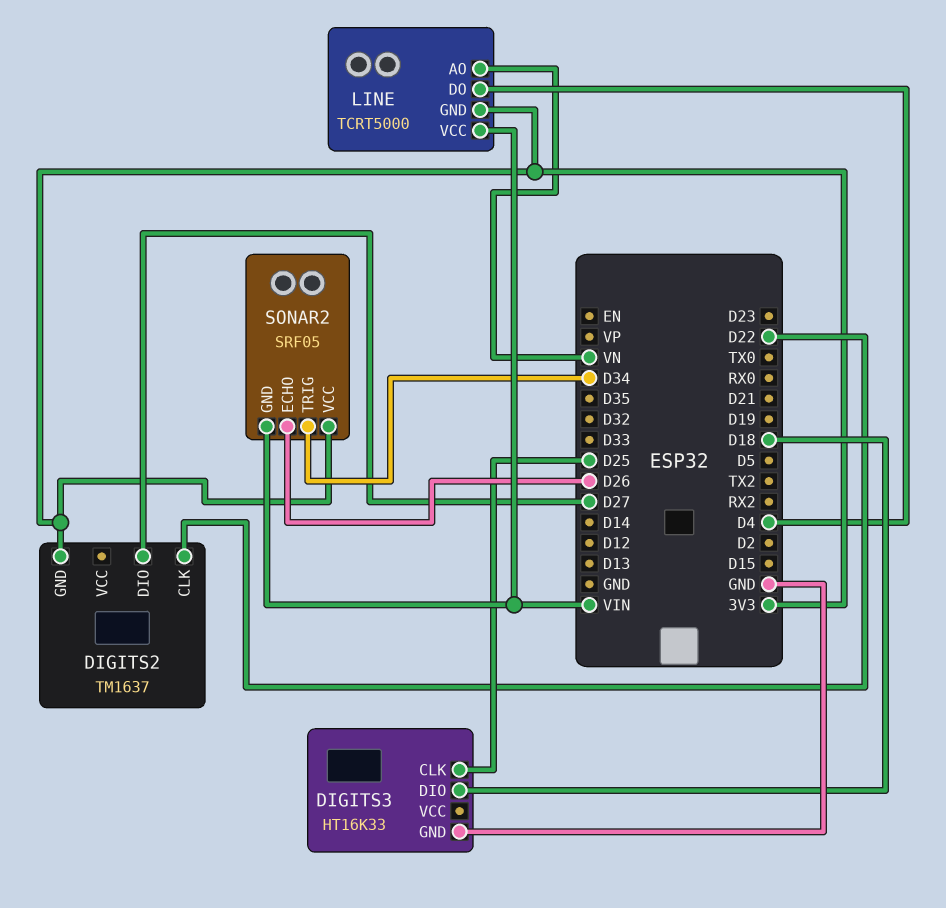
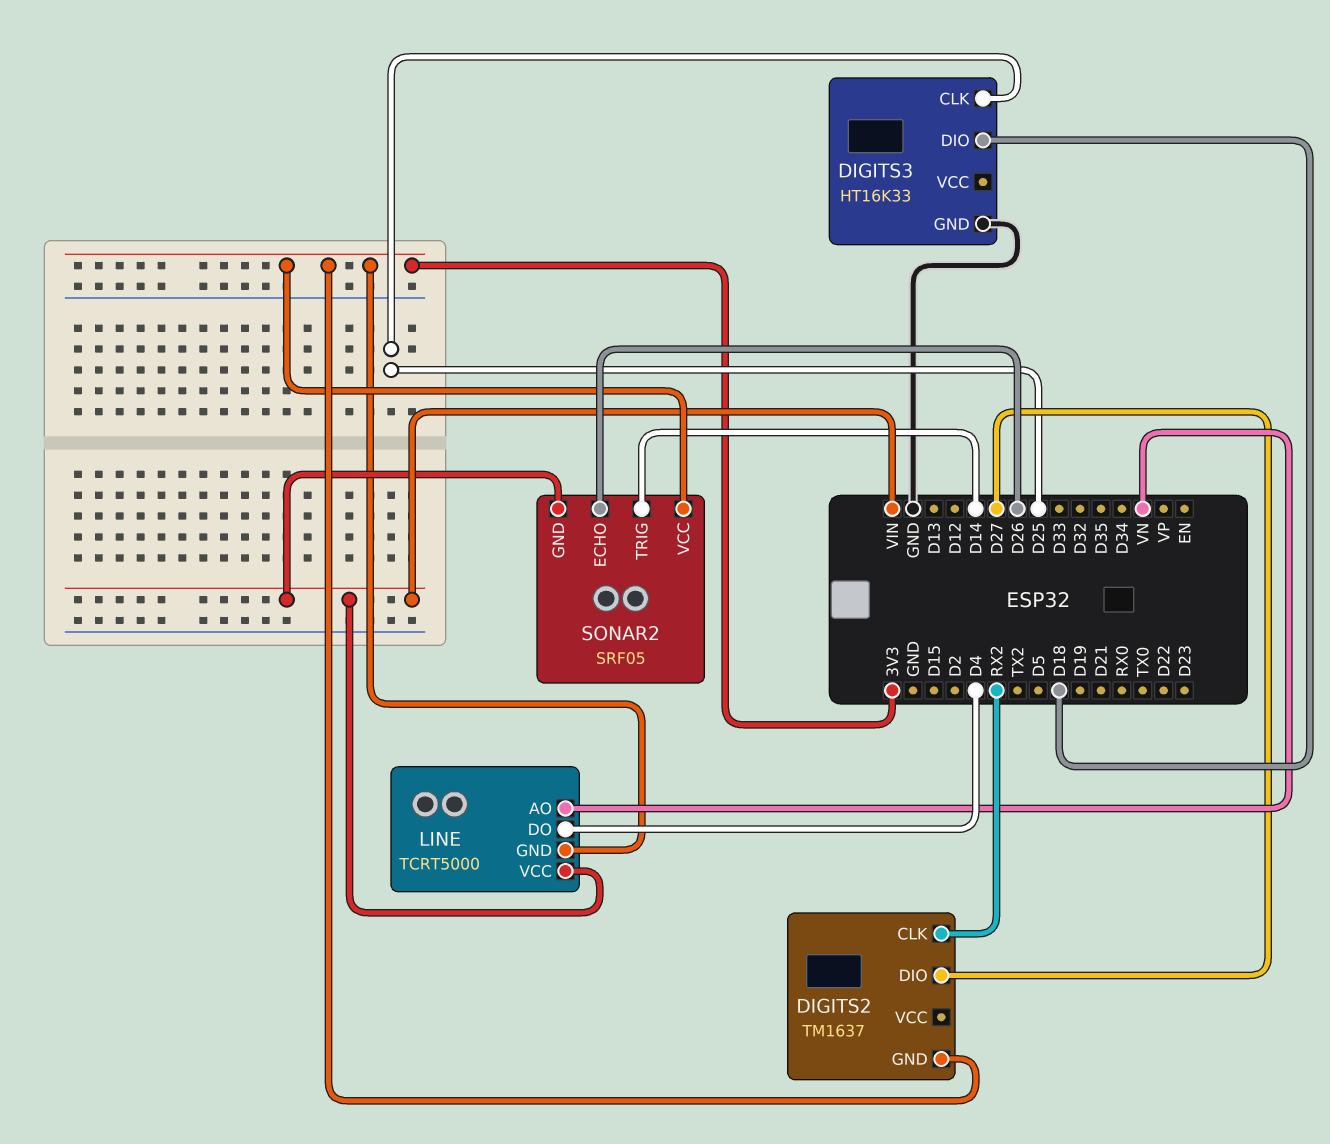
DIGITS2 pin CLK: D22 -> RX2
SONAR2 pin TRIG: D34 -> D14

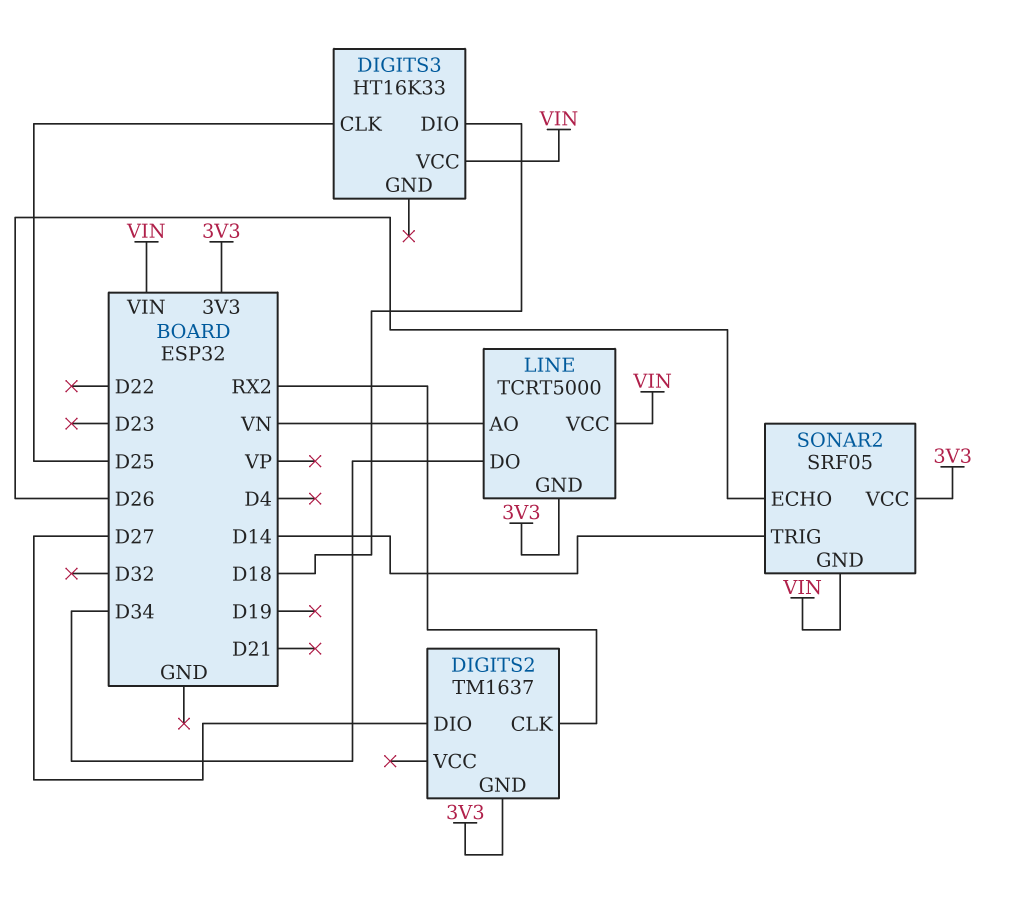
DIGITS3 pin GND: GND -> none
DIGITS3 pin VCC: none -> VIN
LINE pin DO: D4 -> D34

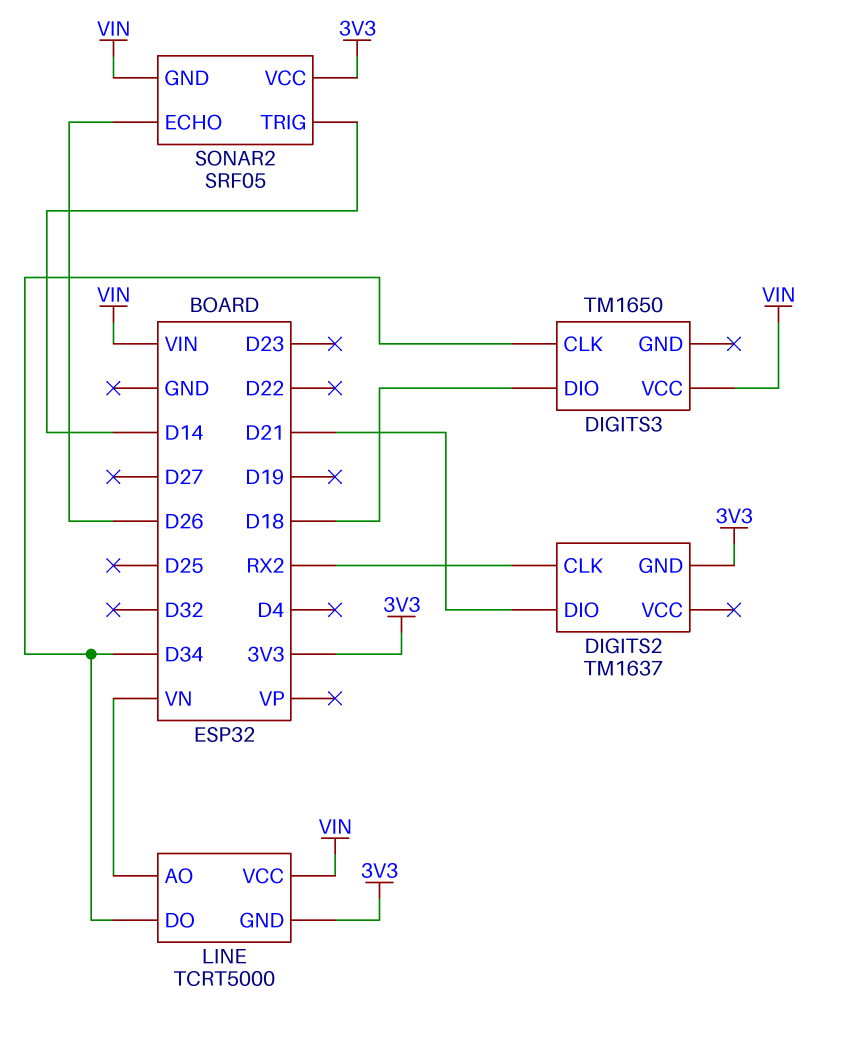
DIGITS2 pin DIO: D27 -> D21
DIGITS3: HT16K33 -> TM1650
DIGITS3 pin CLK: D25 -> D34

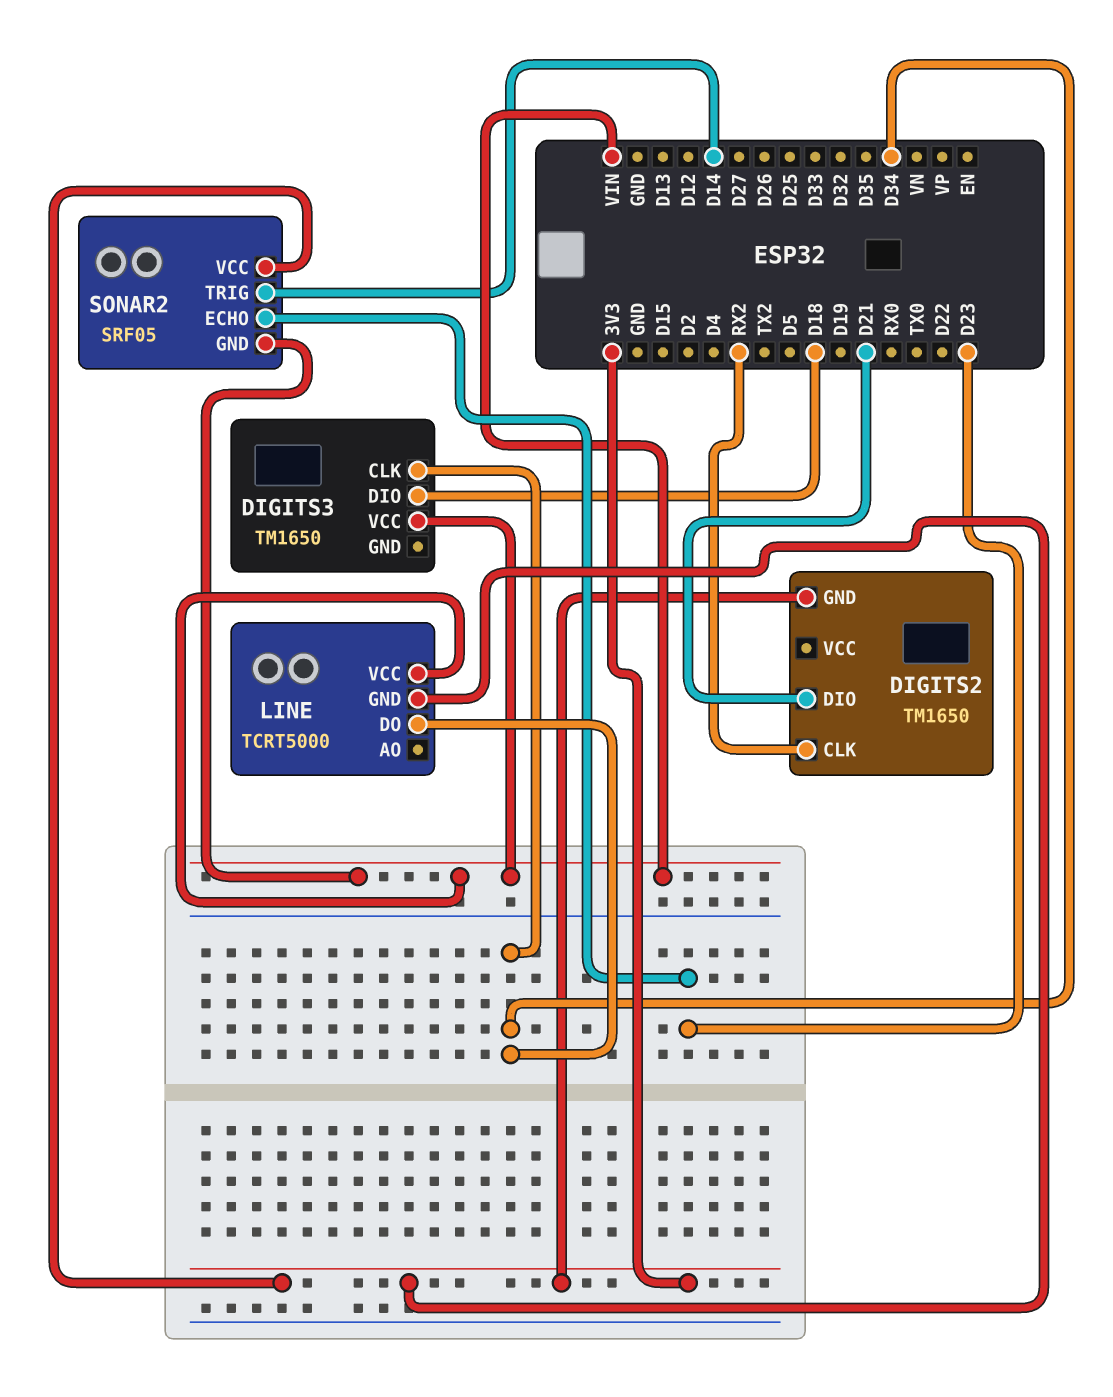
DIGITS2: TM1637 -> TM1650
LINE pin AO: VN -> none
SONAR2 pin ECHO: D26 -> D23

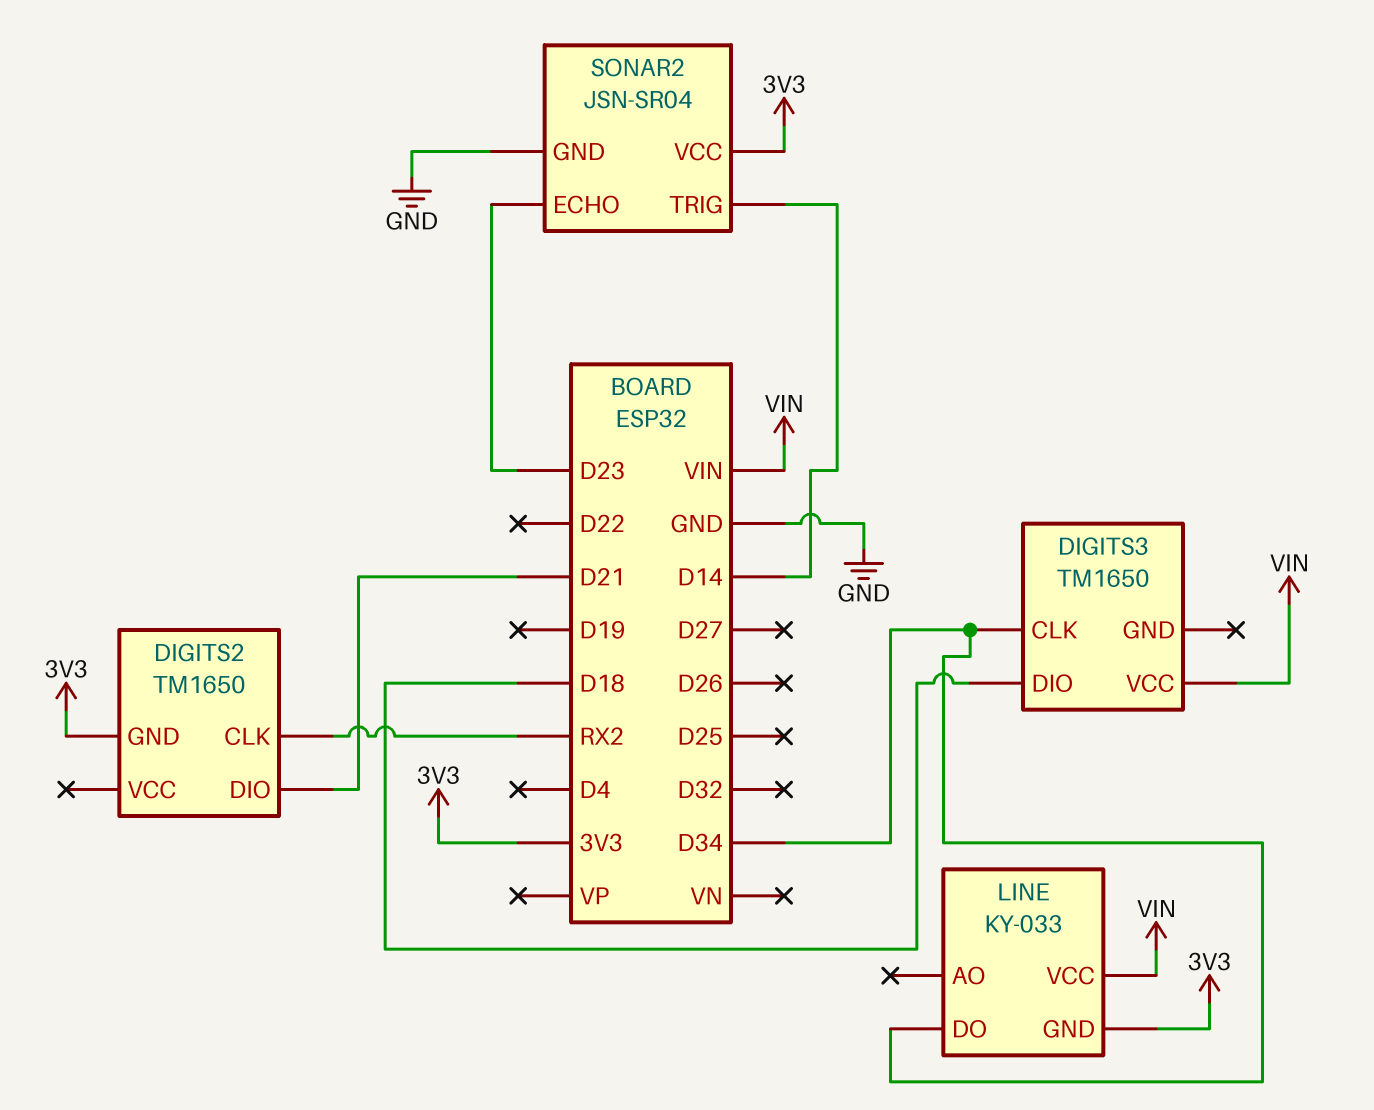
LINE: TCRT5000 -> KY-033
SONAR2: SRF05 -> JSN-SR04
SONAR2 pin GND: VIN -> GND

